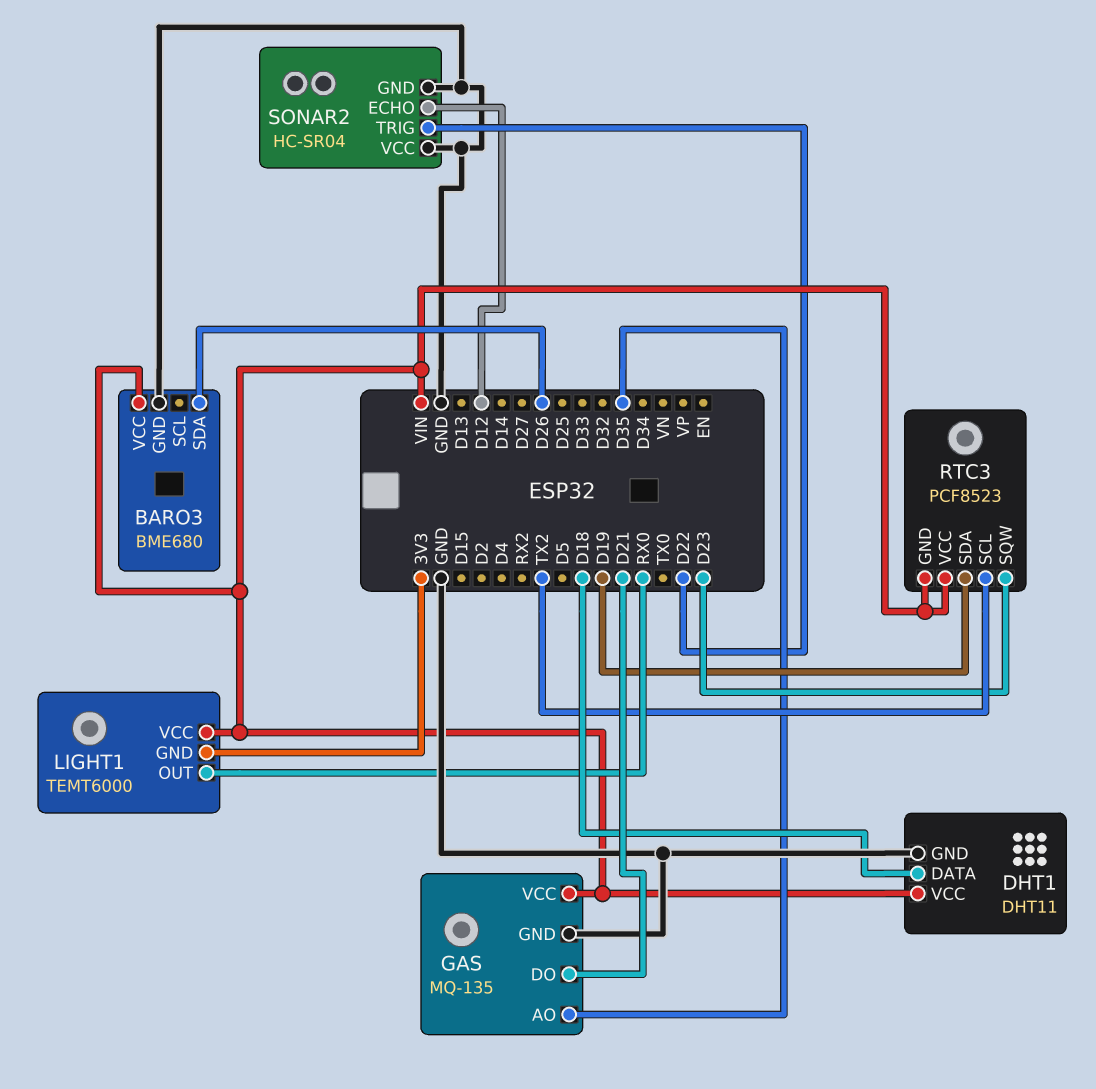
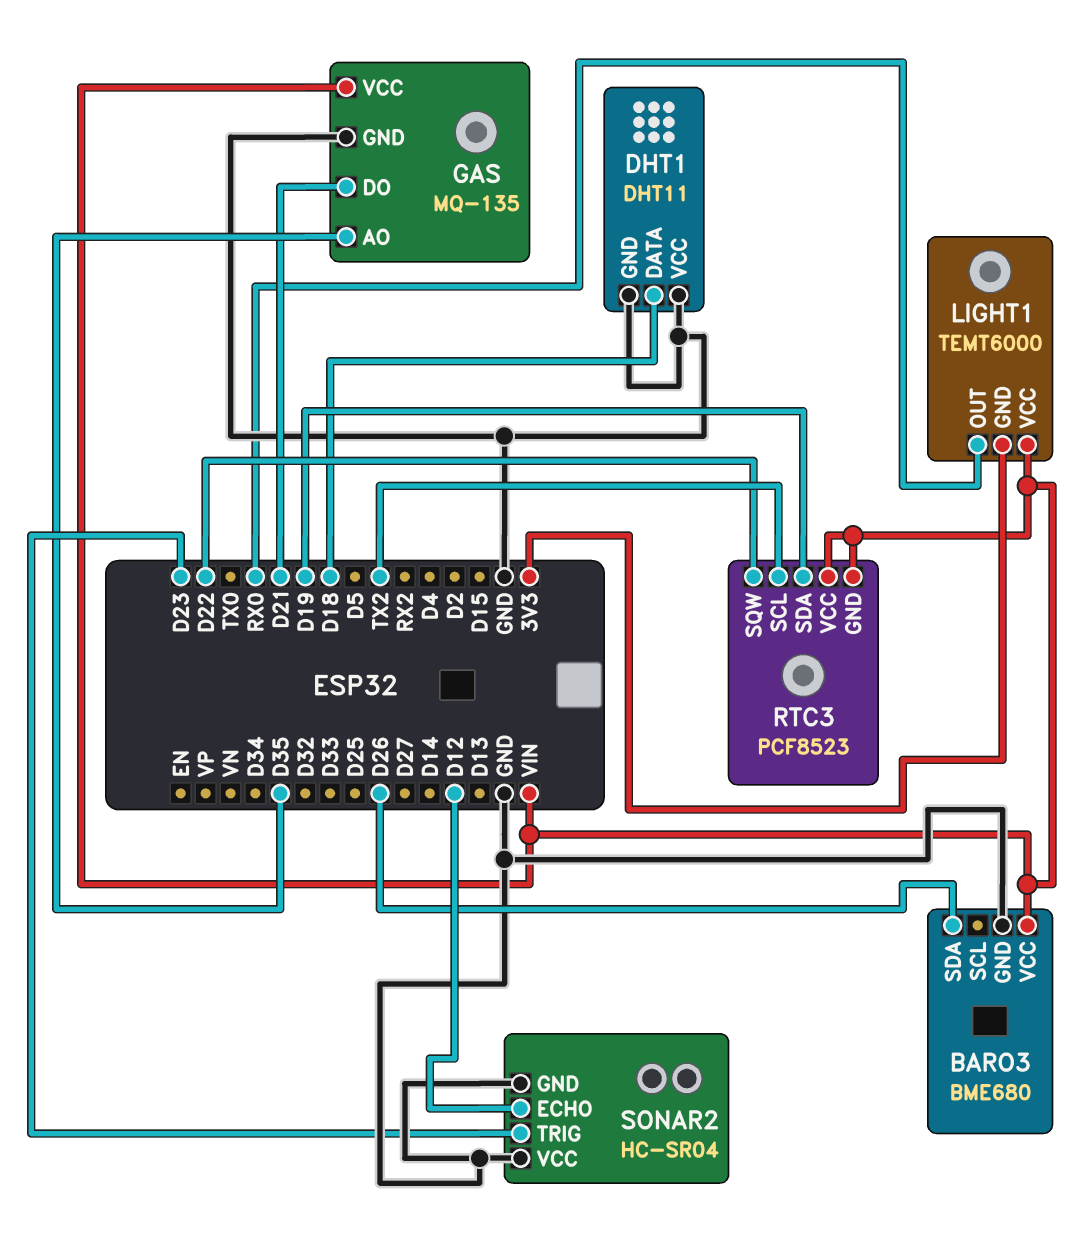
DHT1 pin VCC: VIN -> GND
RTC3 pin SQW: D23 -> D22
SONAR2 pin TRIG: D22 -> D23

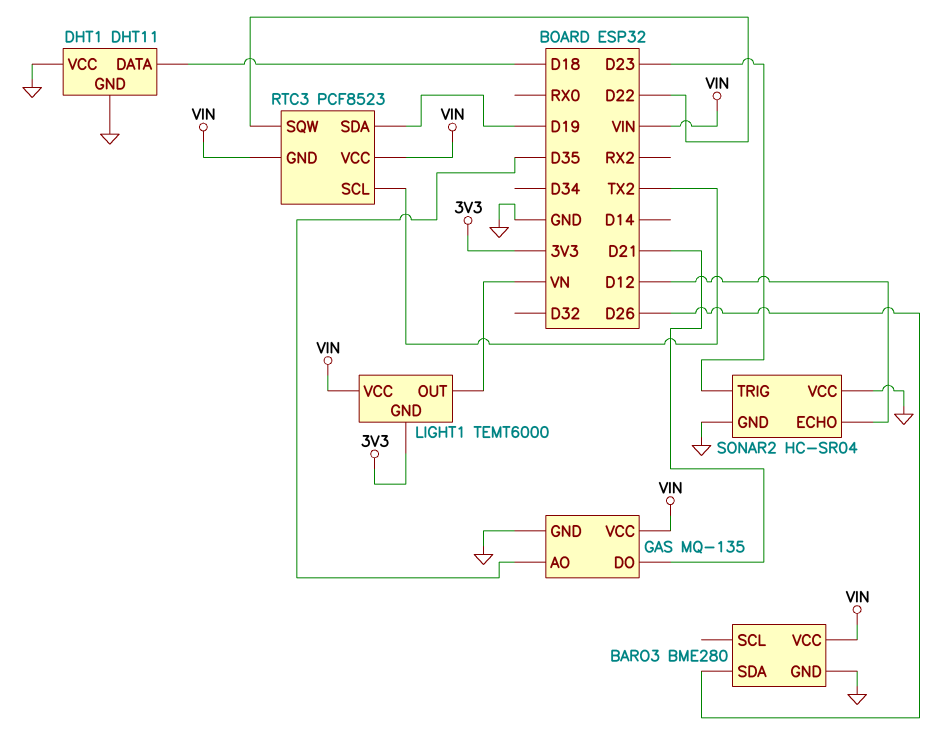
BARO3: BME680 -> BME280
LIGHT1 pin OUT: RX0 -> VN

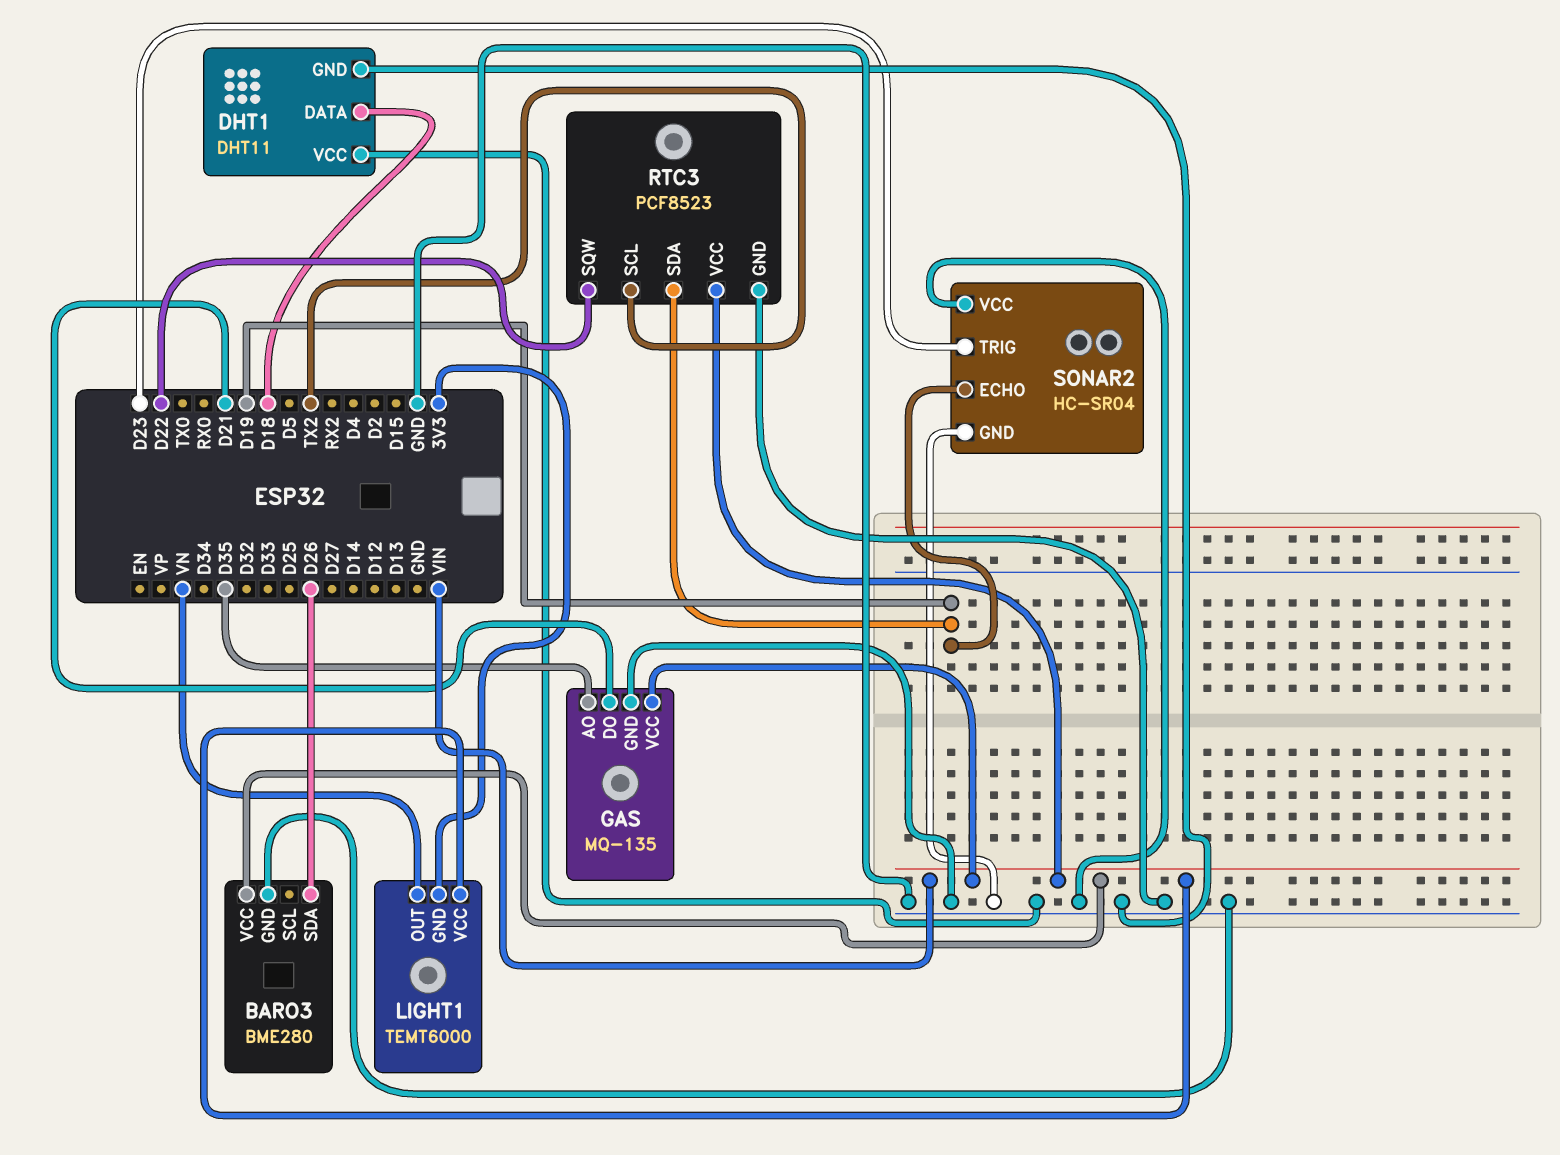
RTC3 pin GND: VIN -> GND
SONAR2 pin ECHO: D12 -> D19

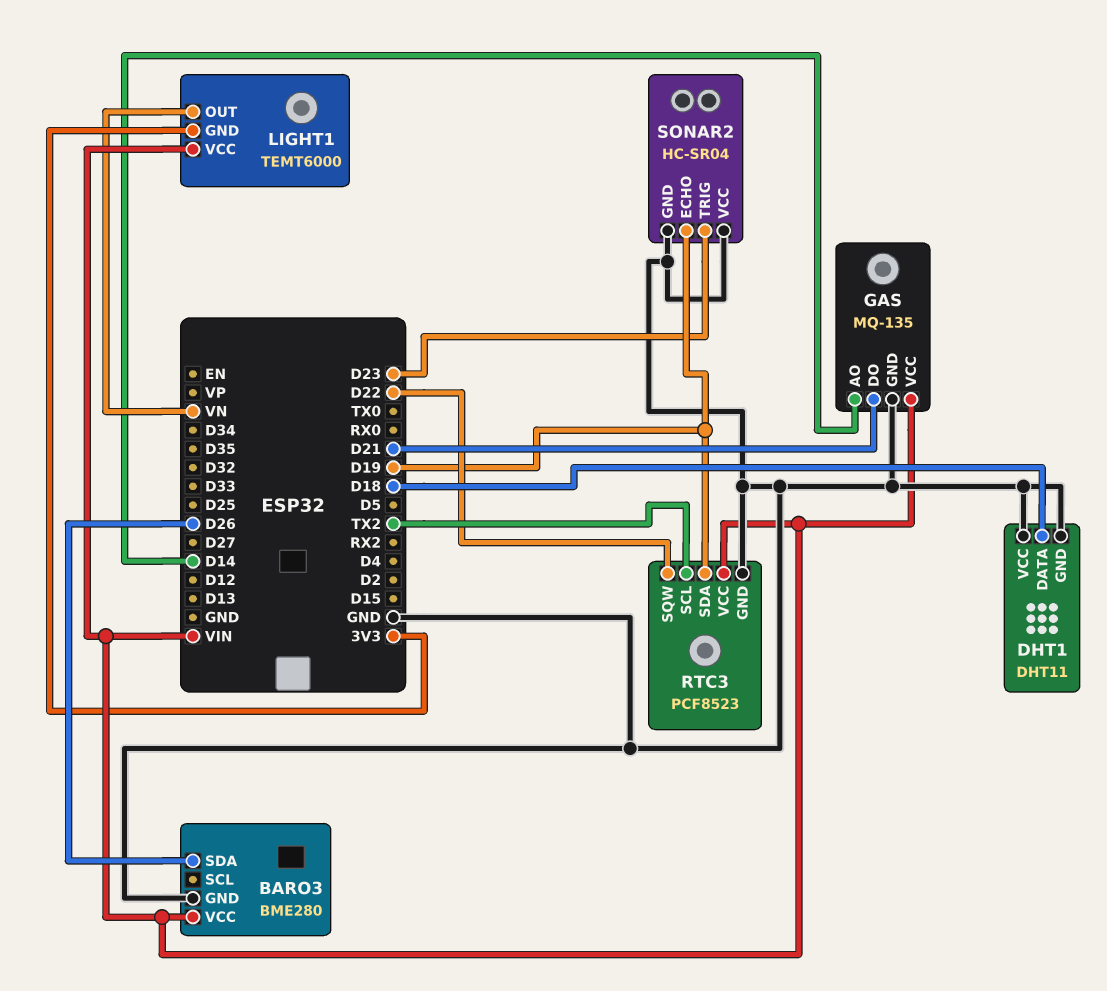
GAS pin AO: D35 -> D14

